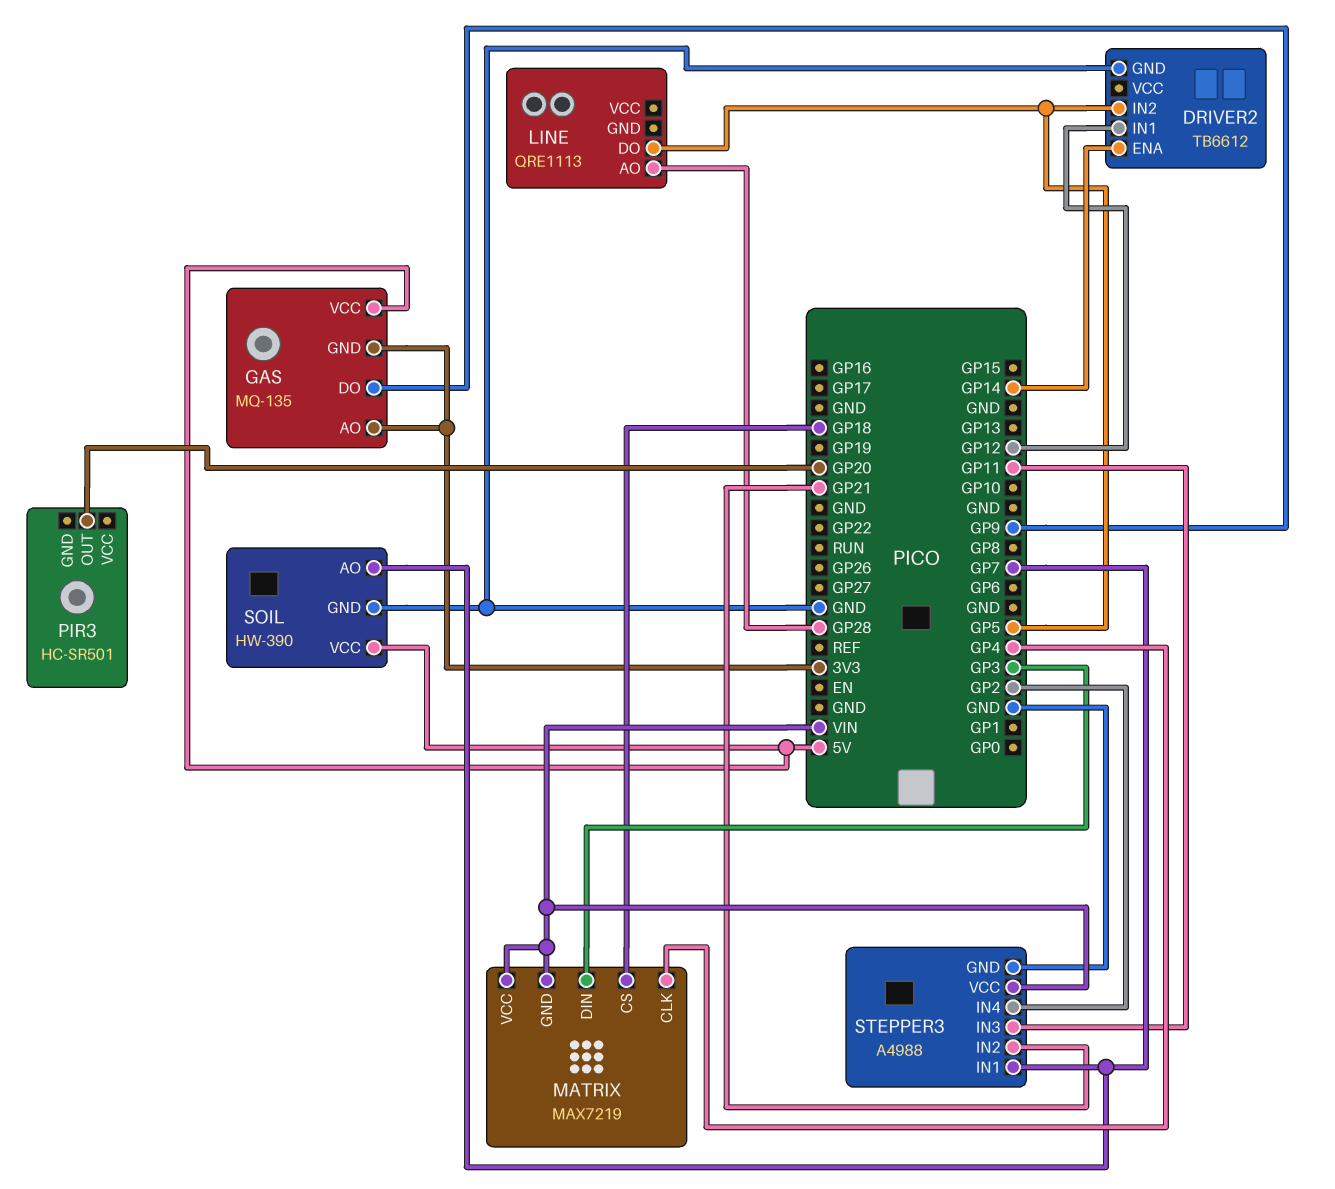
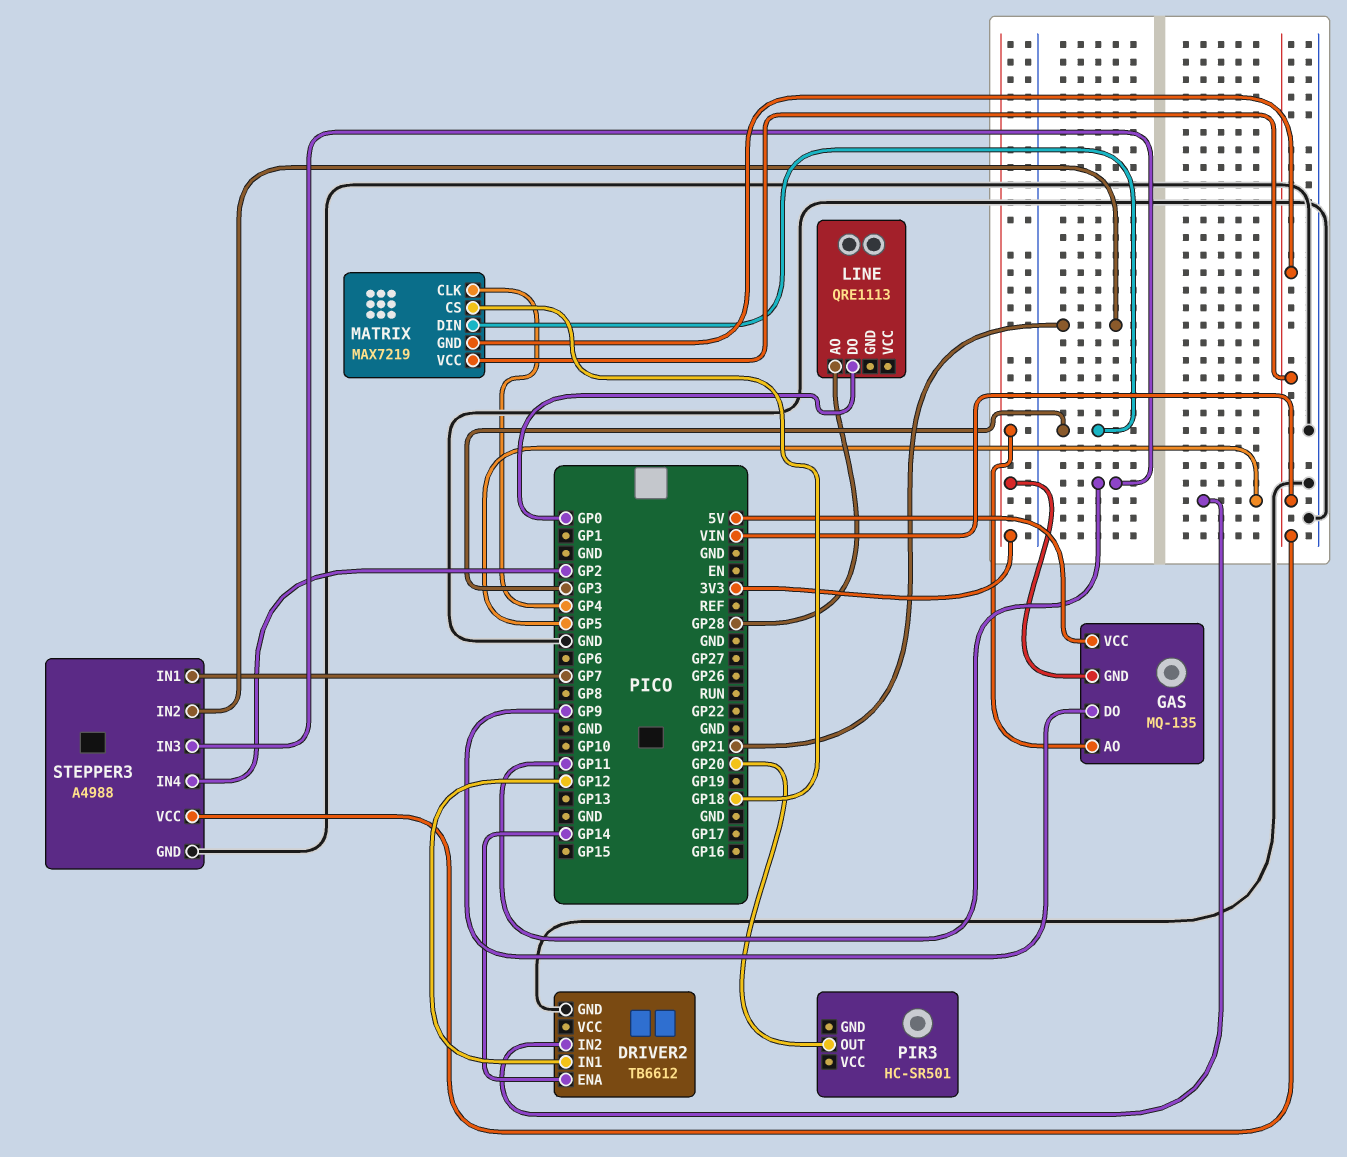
LINE pin DO: GP5 -> GP0
SOIL: HW-390 -> none
SOIL pin AO: GP7 -> none
SOIL pin GND: GND -> none
SOIL pin VCC: 5V -> none

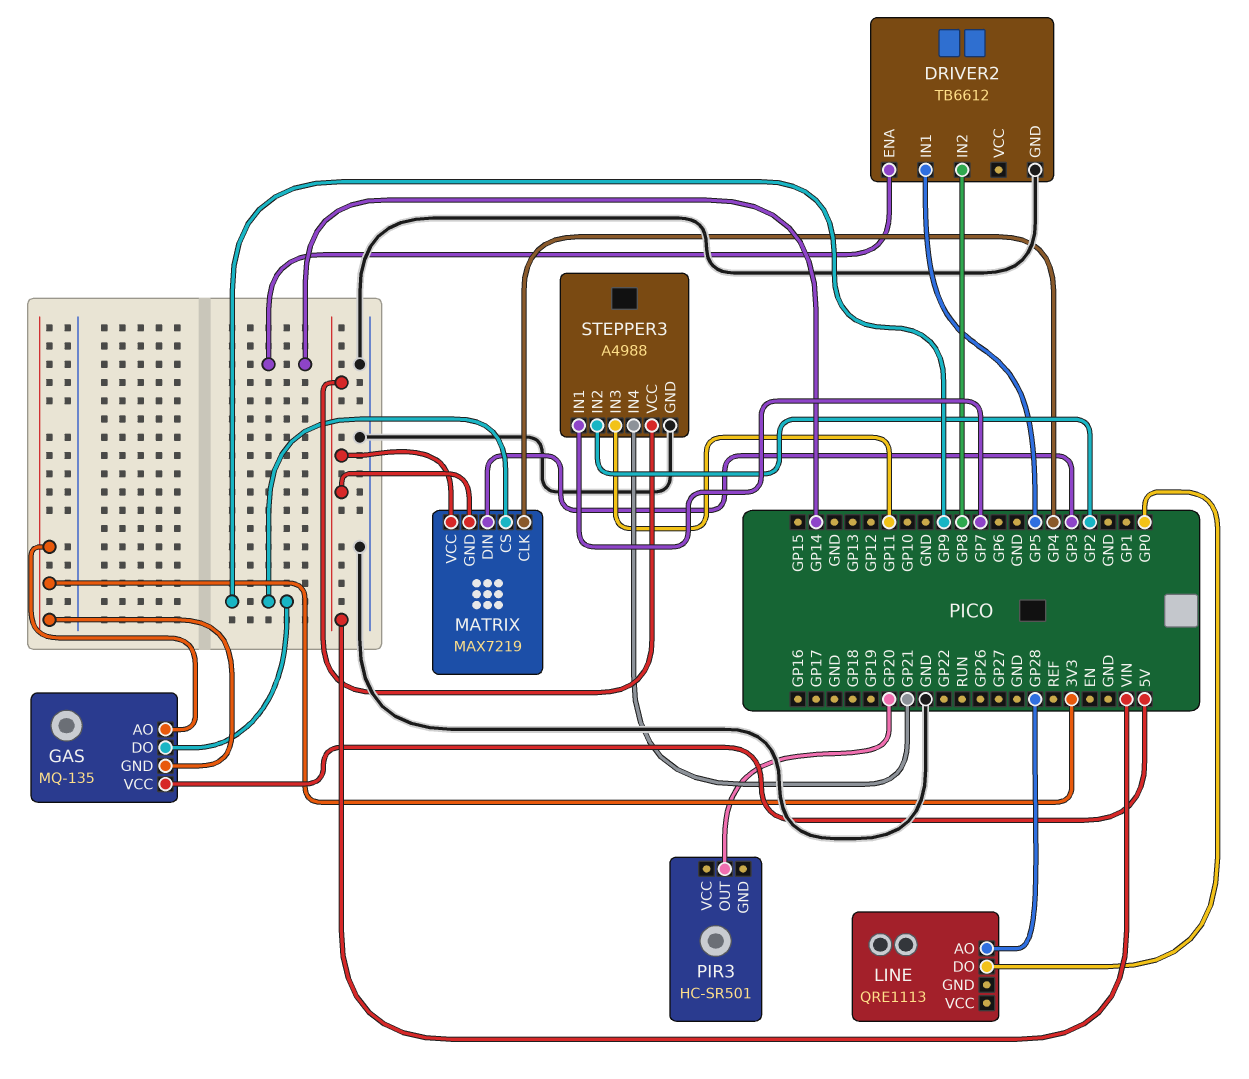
DRIVER2 pin IN1: GP12 -> GP5
DRIVER2 pin IN2: GP5 -> GP8
MATRIX pin CS: GP18 -> GP9
STEPPER3 pin IN2: GP21 -> GP2
STEPPER3 pin IN4: GP2 -> GP21

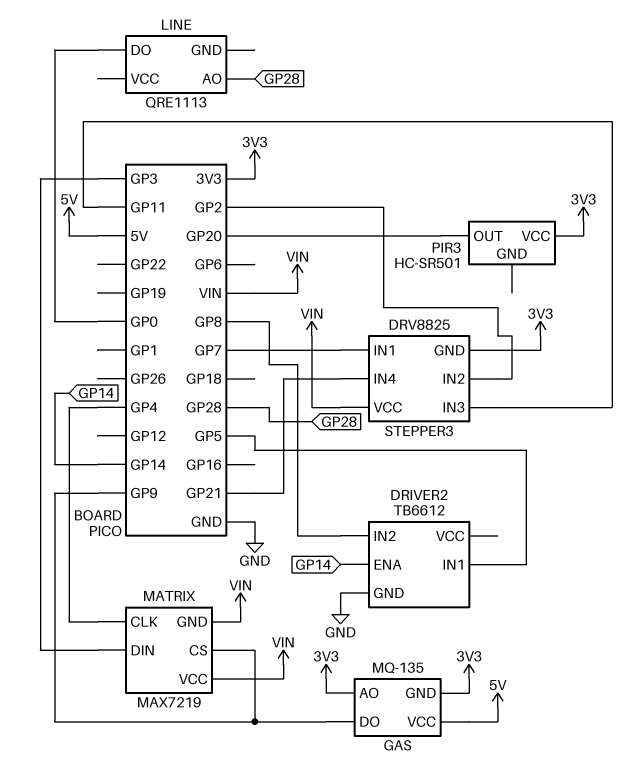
PIR3 pin VCC: none -> 3V3
STEPPER3: A4988 -> DRV8825
STEPPER3 pin GND: GND -> 3V3

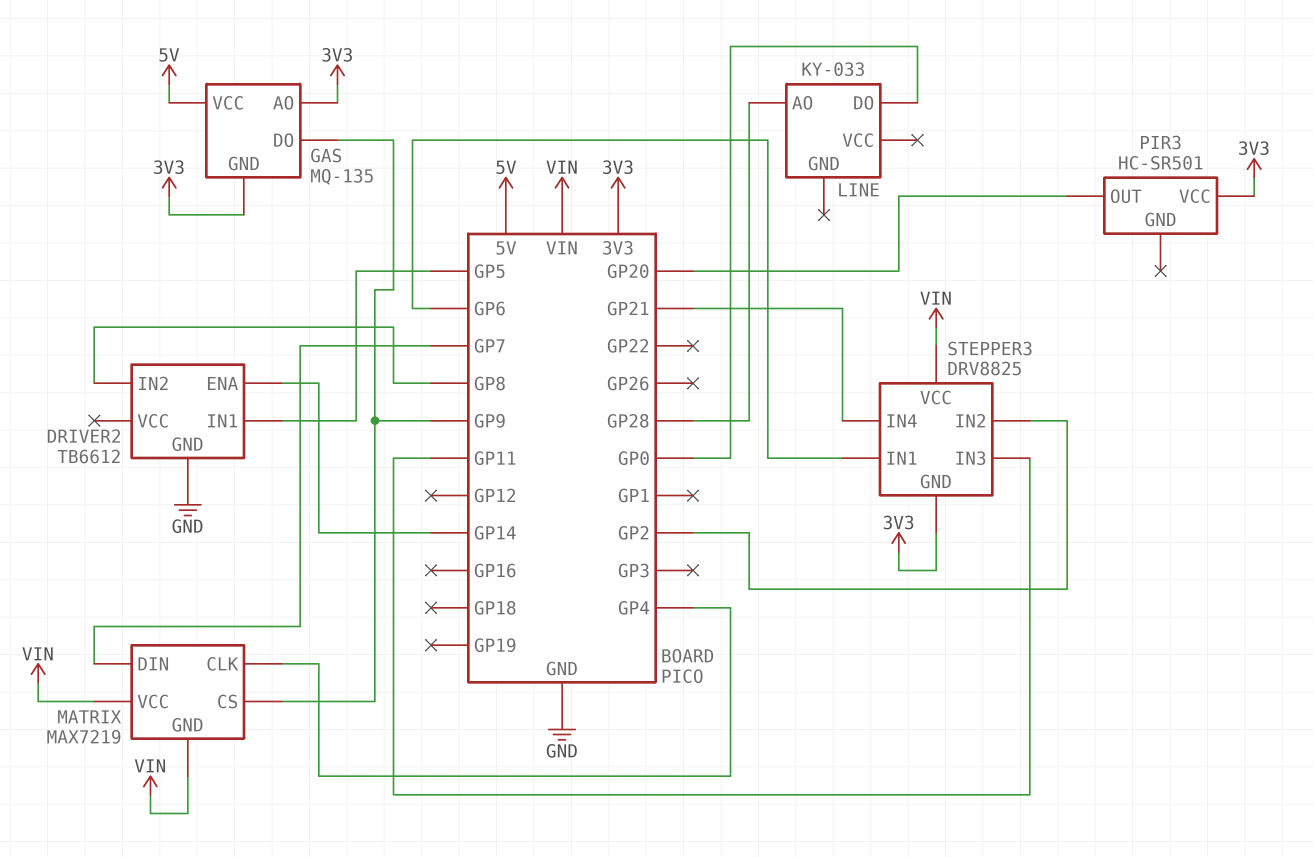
LINE: QRE1113 -> KY-033
MATRIX pin DIN: GP3 -> GP7
STEPPER3 pin IN1: GP7 -> GP6

